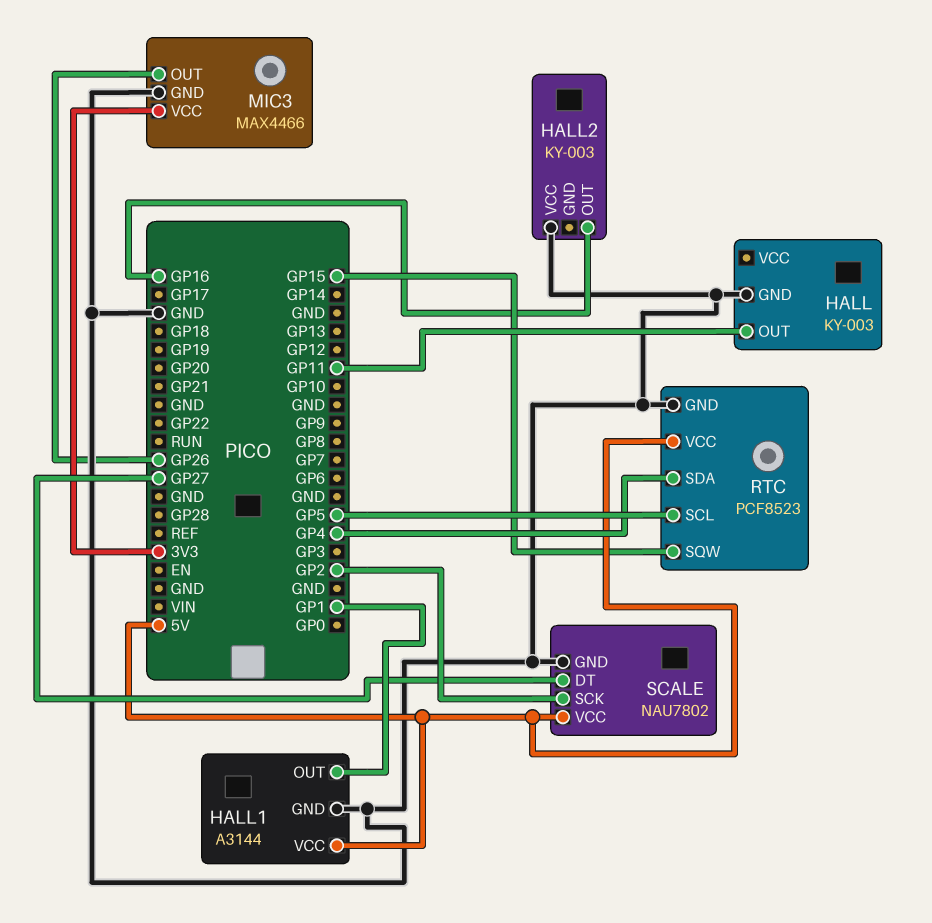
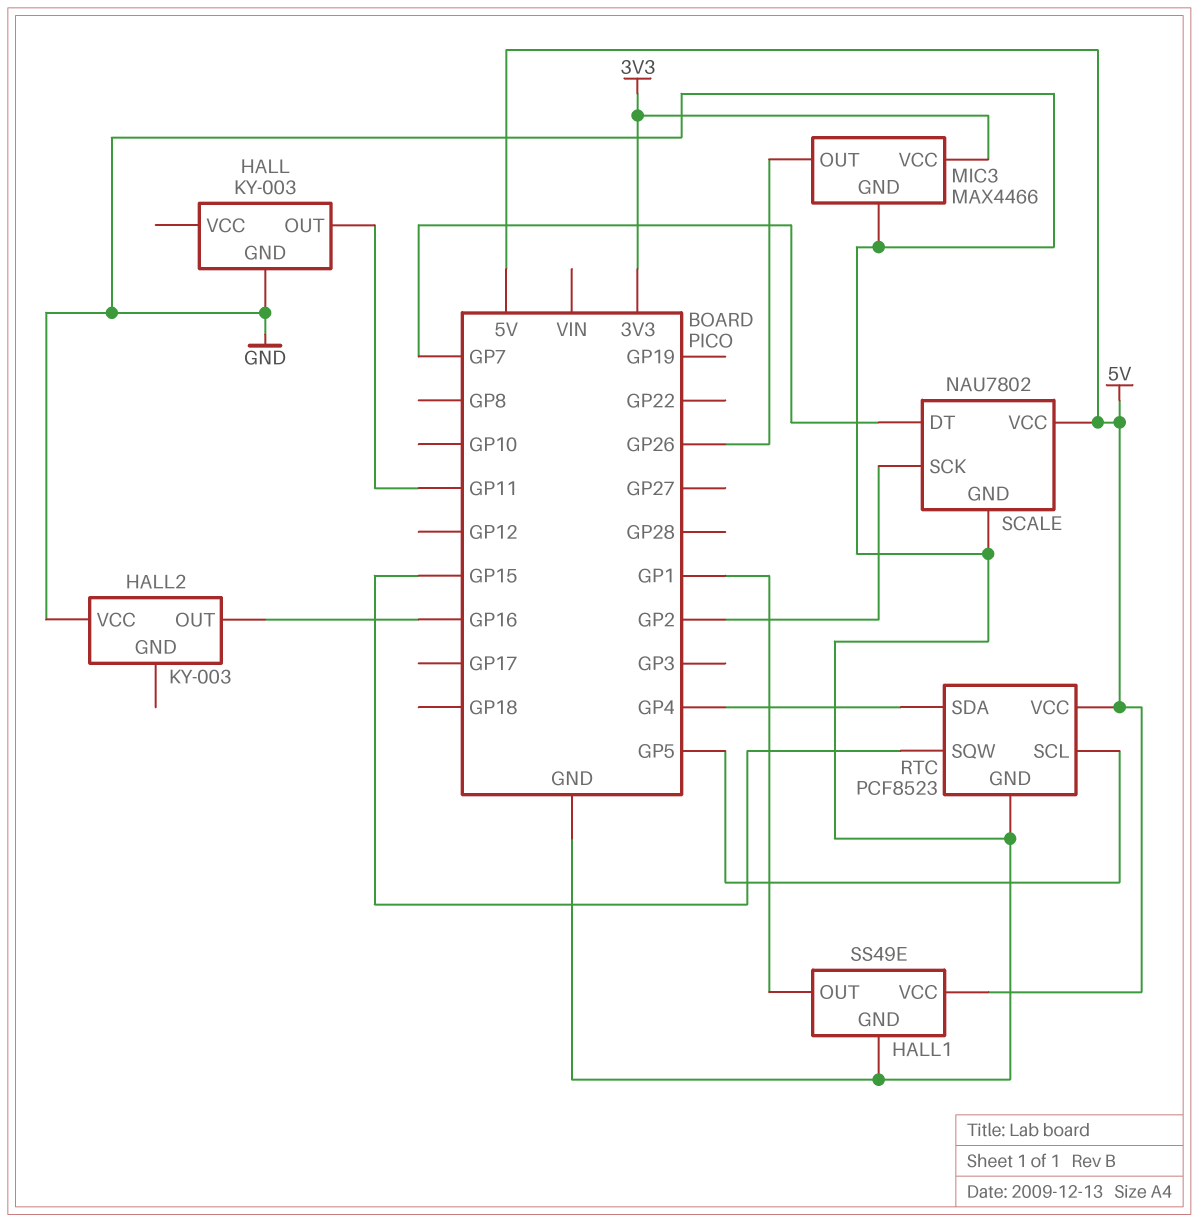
HALL1: A3144 -> SS49E
SCALE pin DT: GP27 -> GP7

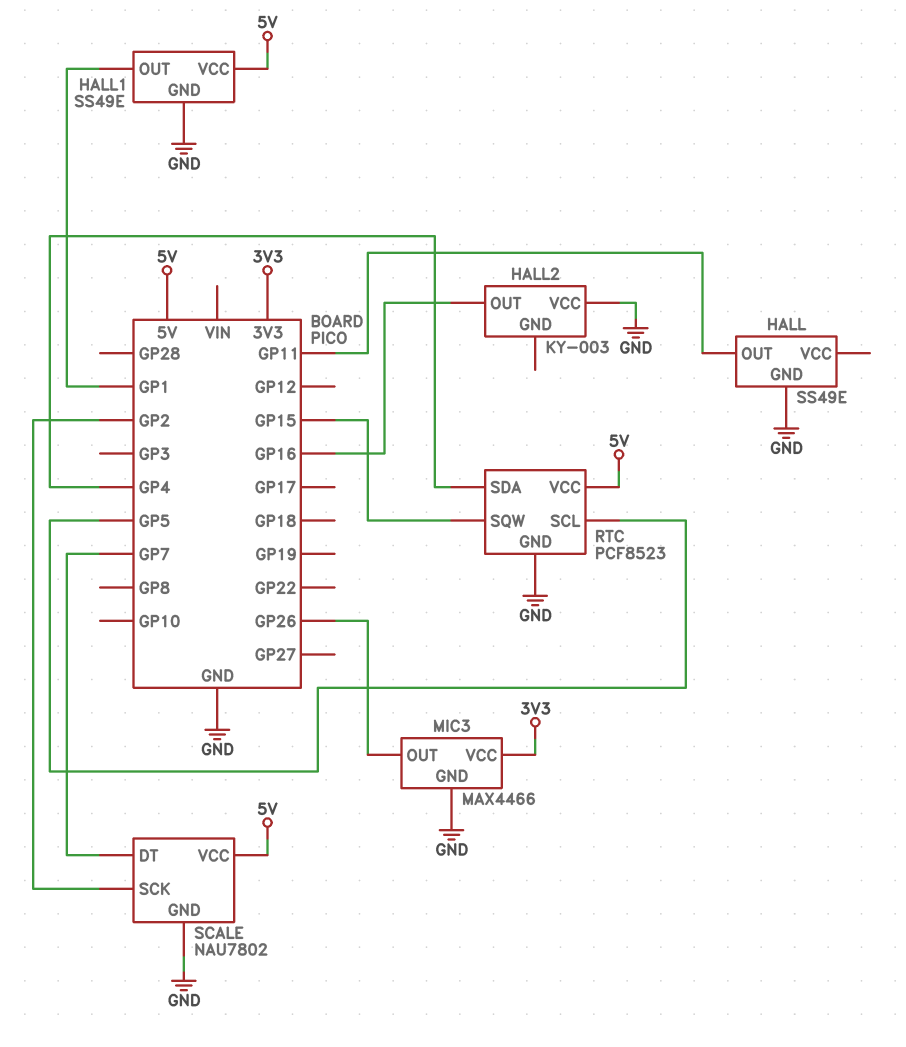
HALL: KY-003 -> SS49E

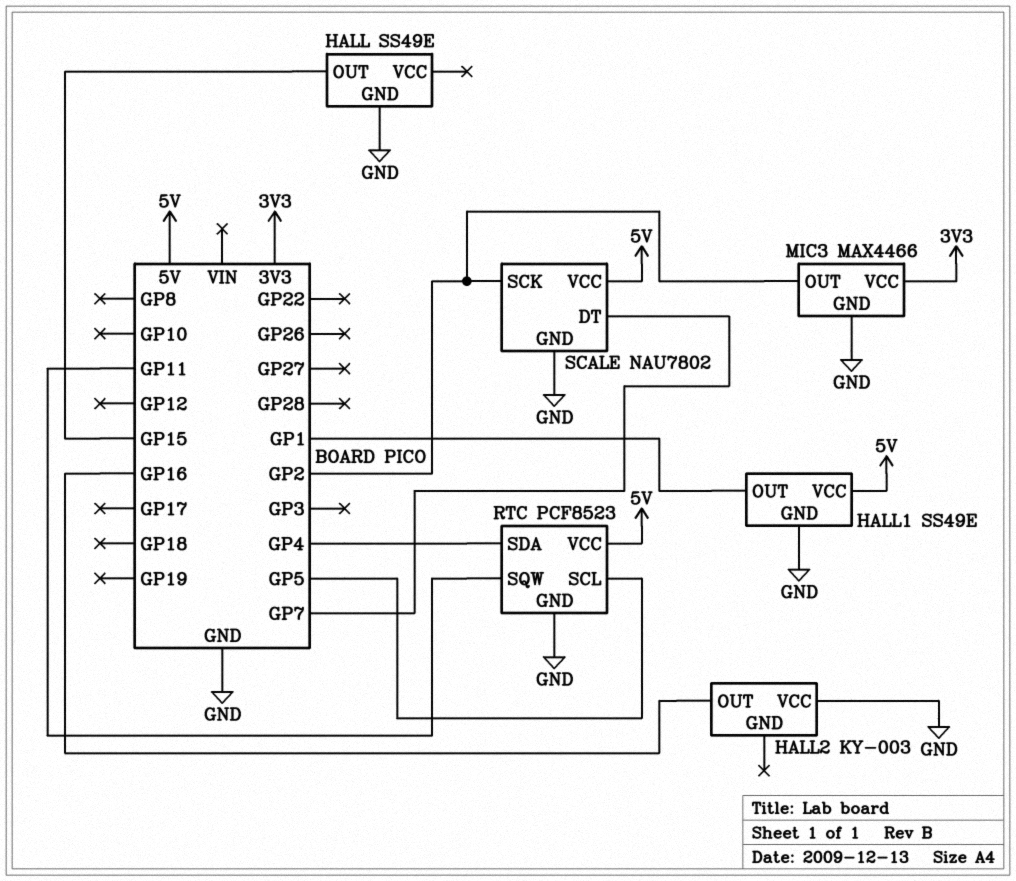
HALL pin OUT: GP11 -> GP15
MIC3 pin OUT: GP26 -> GP2
RTC pin SQW: GP15 -> GP11

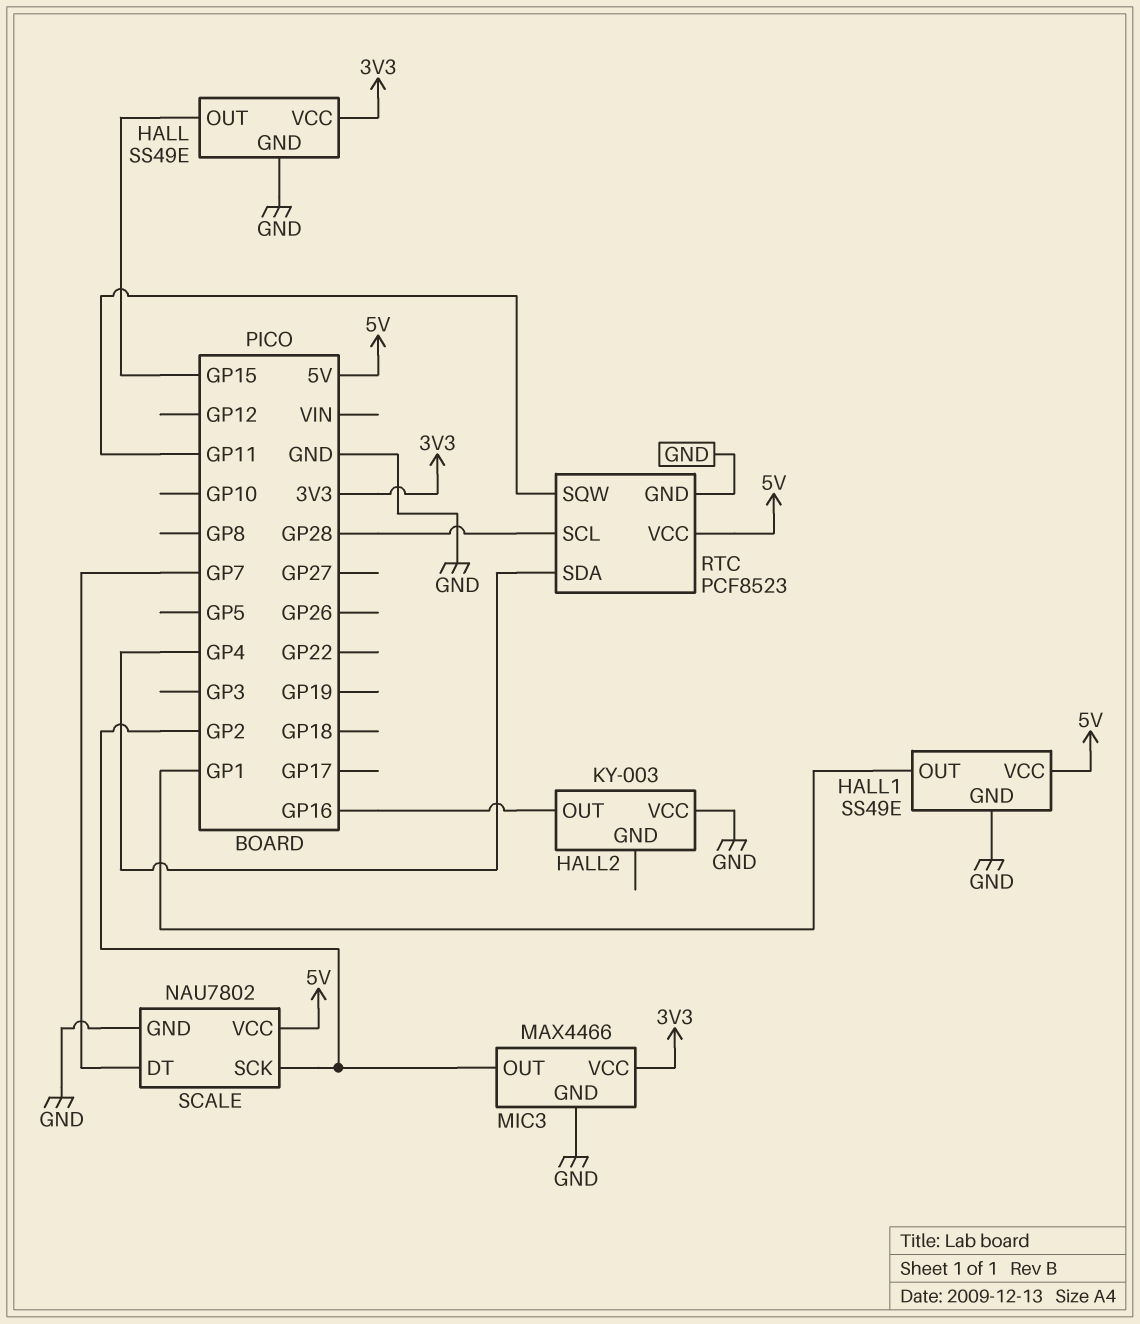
HALL pin VCC: none -> 3V3
RTC pin SCL: GP5 -> GP28

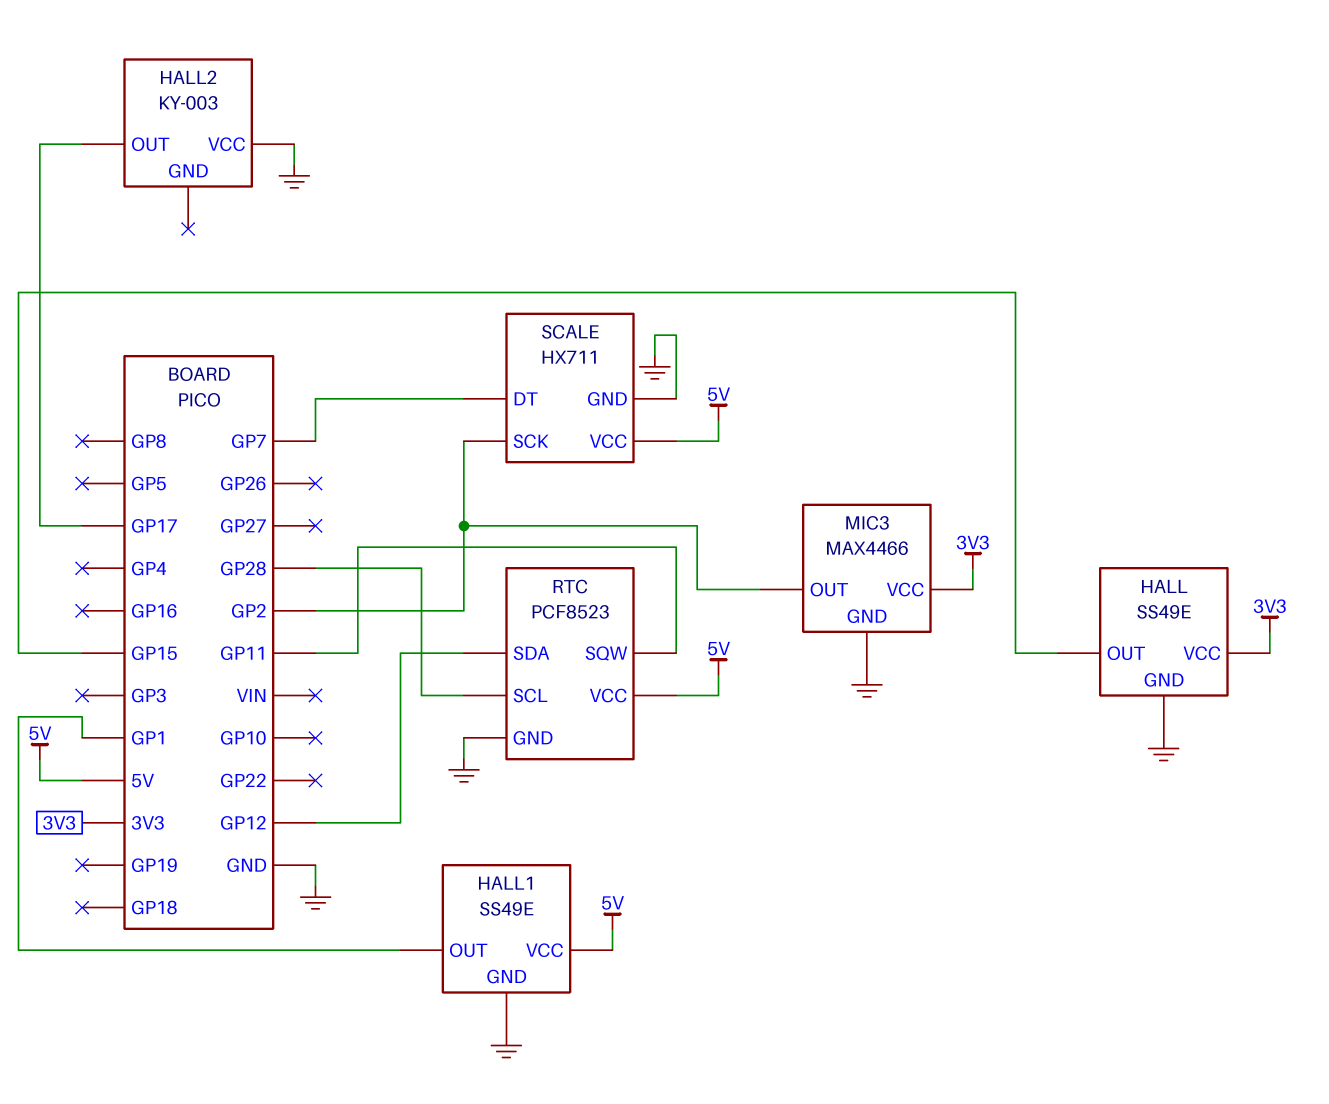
HALL2 pin OUT: GP16 -> GP17
RTC pin SDA: GP4 -> GP12
SCALE: NAU7802 -> HX711

